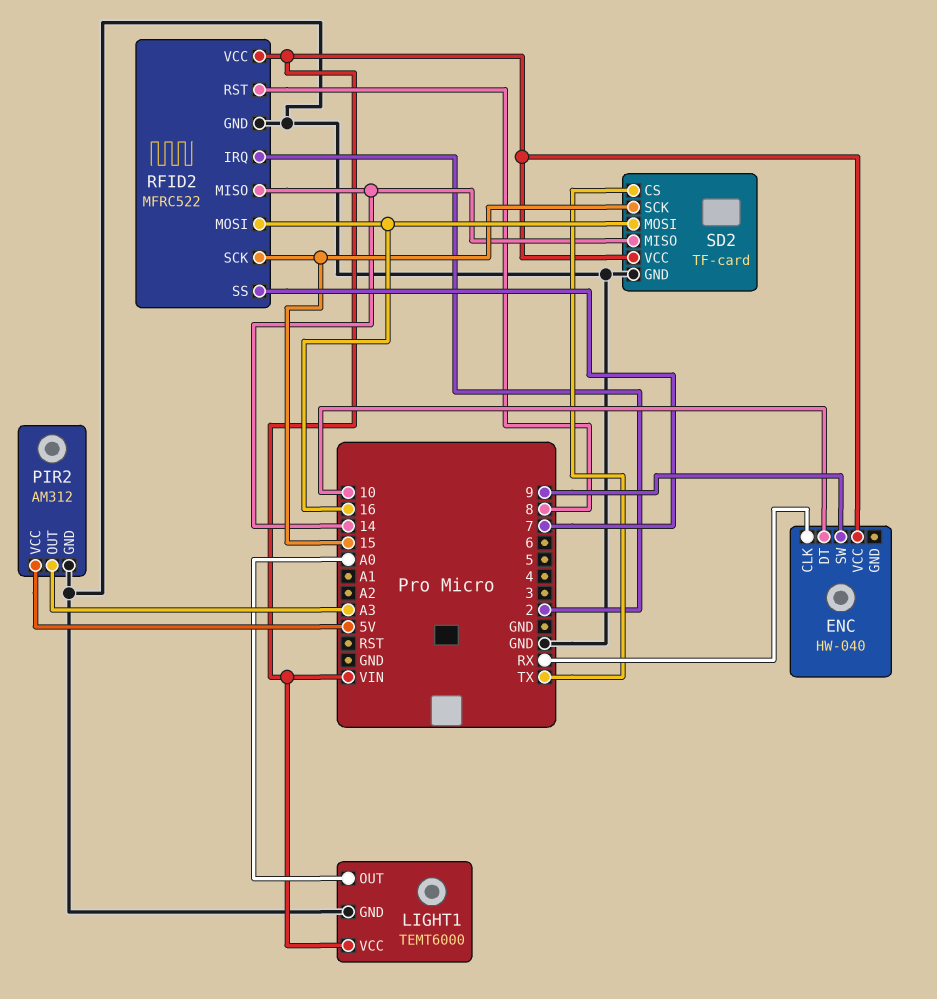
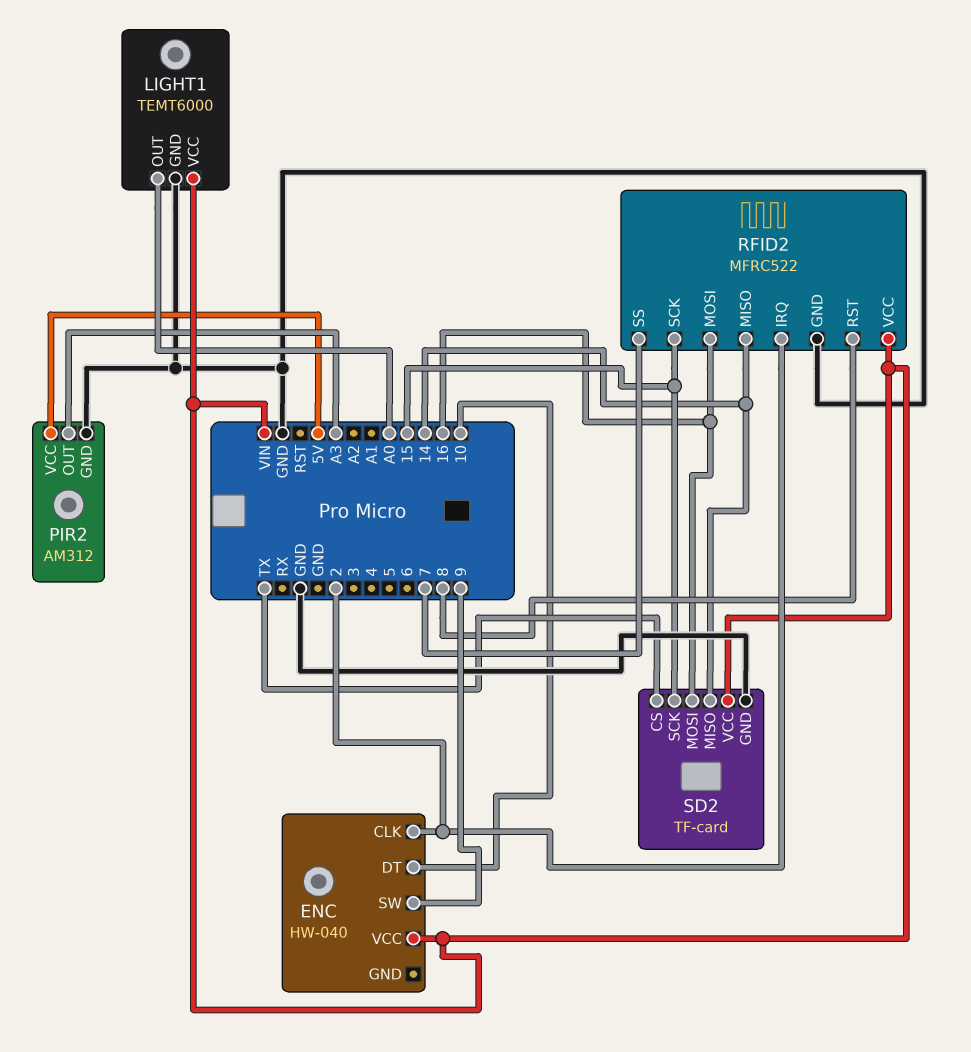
ENC pin CLK: RX -> 2

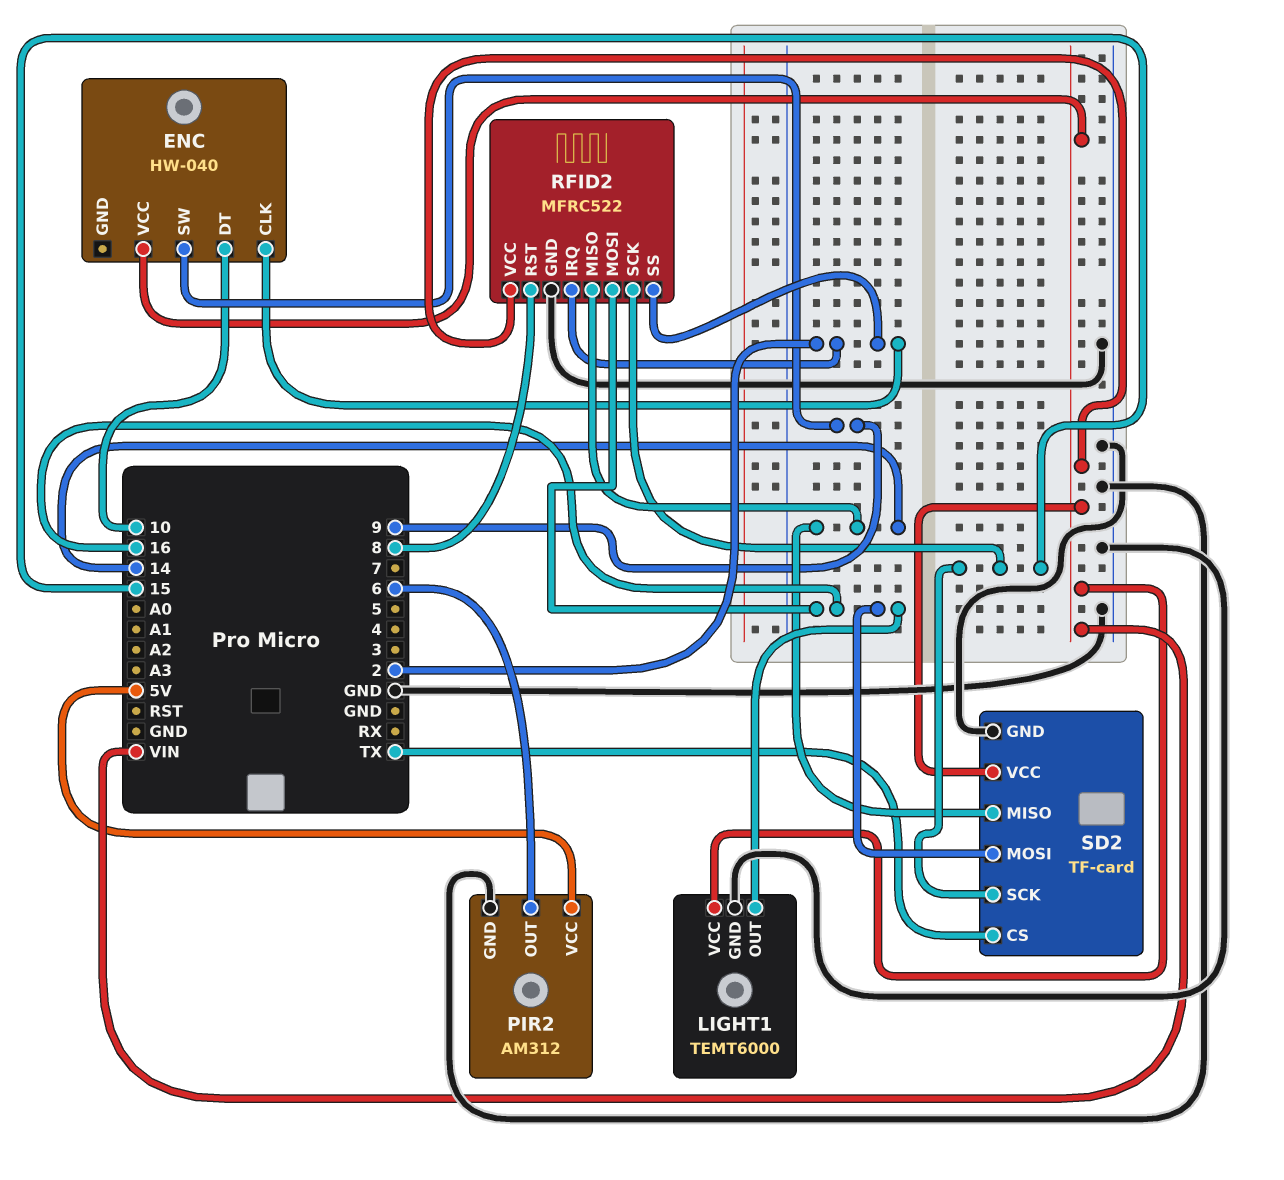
LIGHT1 pin OUT: A0 -> 16
PIR2 pin OUT: A3 -> 6
RFID2 pin SS: 7 -> 2

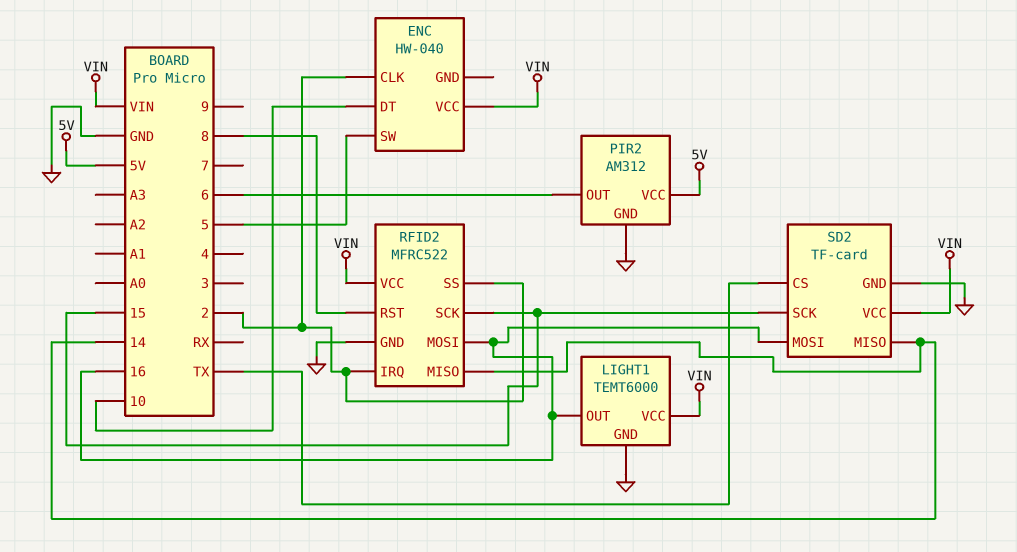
ENC pin SW: 9 -> 5

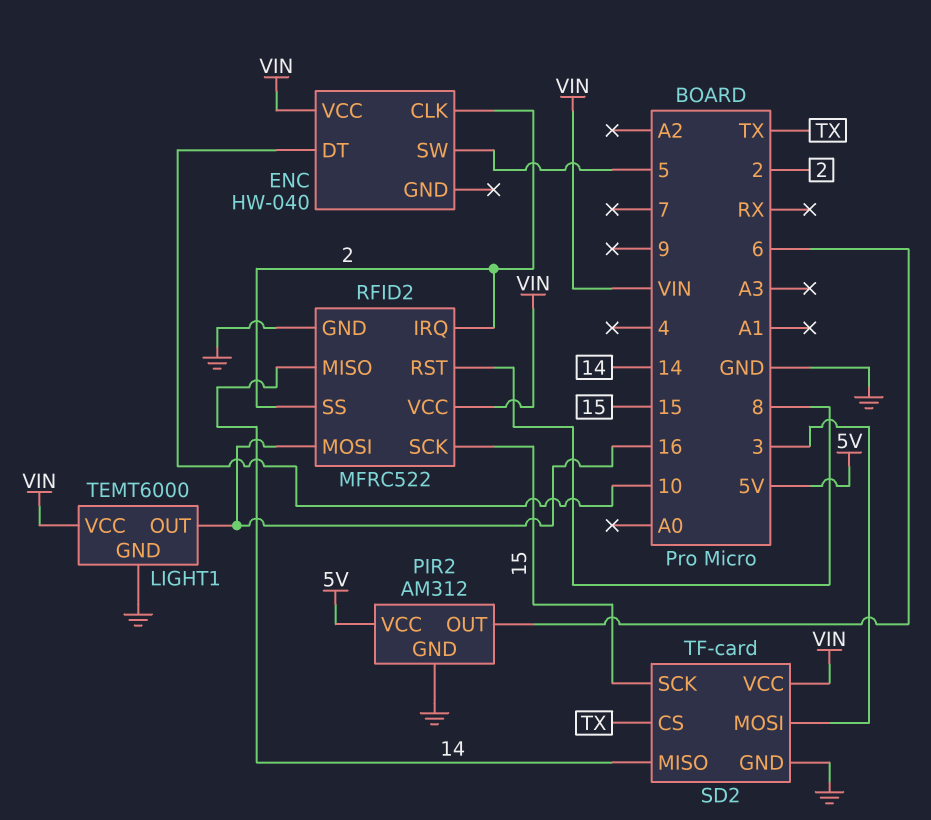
SD2 pin MOSI: 16 -> 3

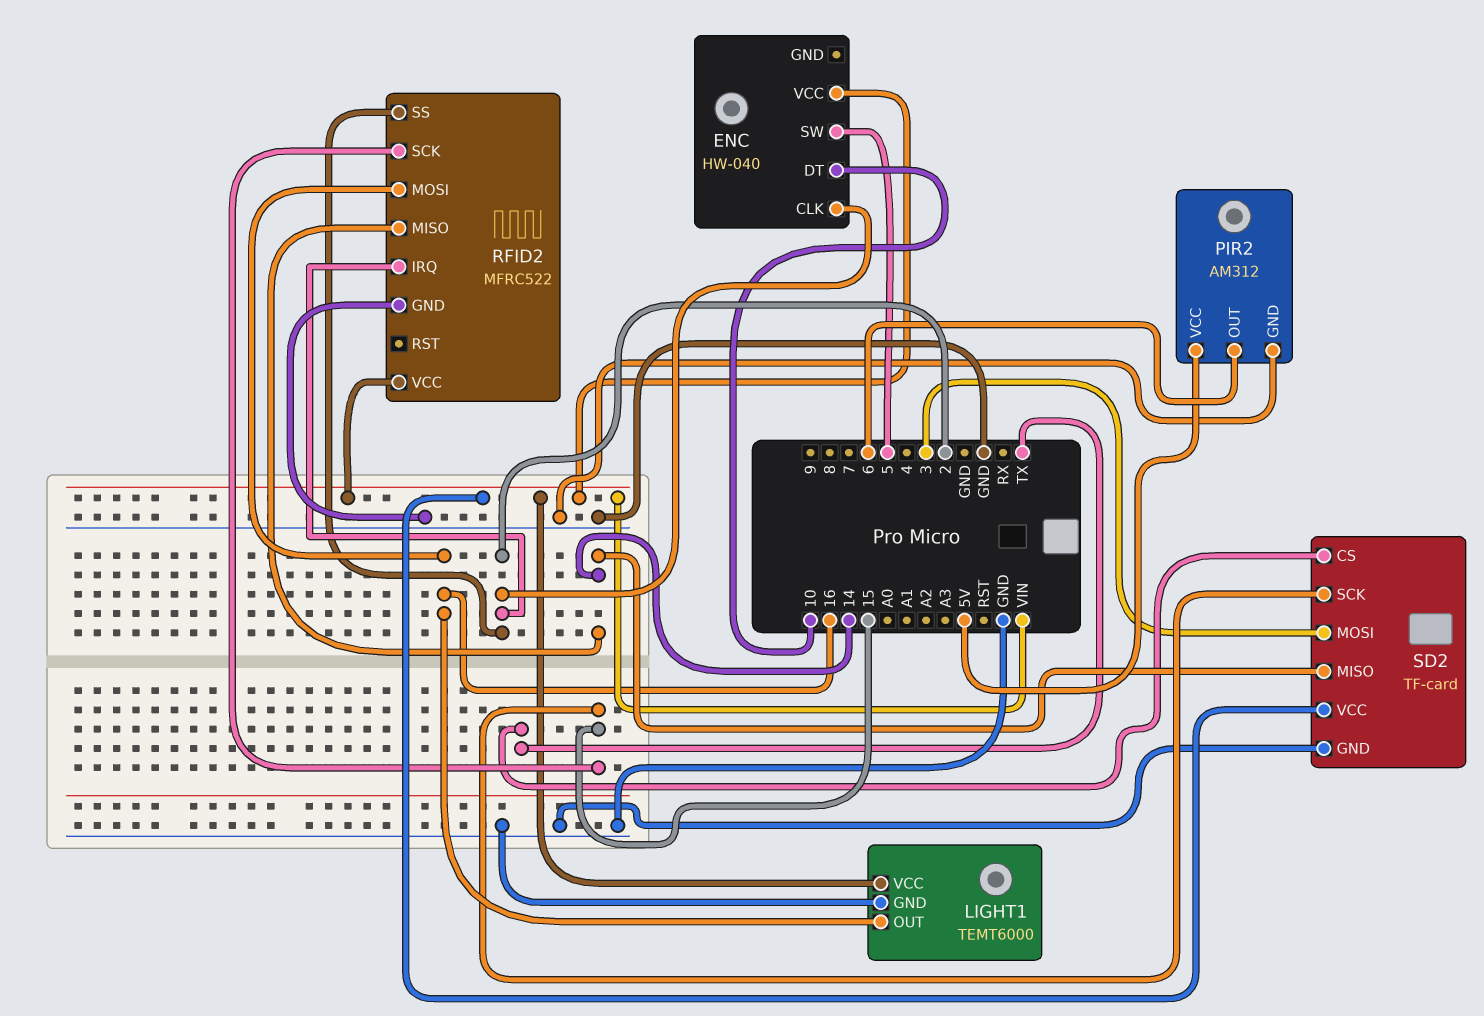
RFID2 pin RST: 8 -> none

